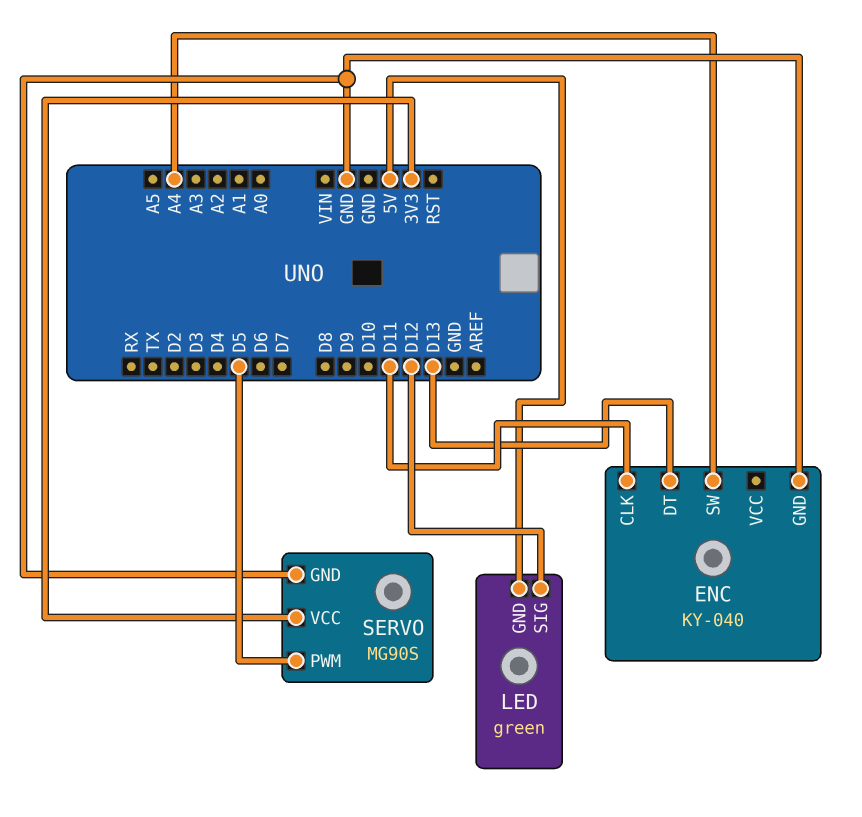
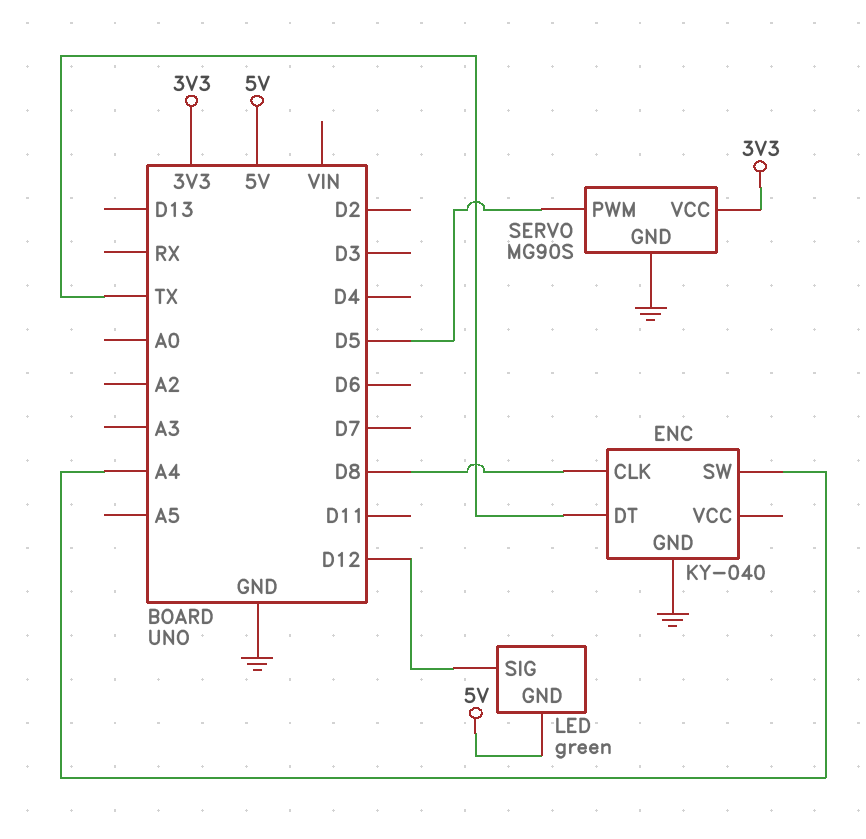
ENC pin CLK: D11 -> D8
ENC pin DT: D13 -> TX

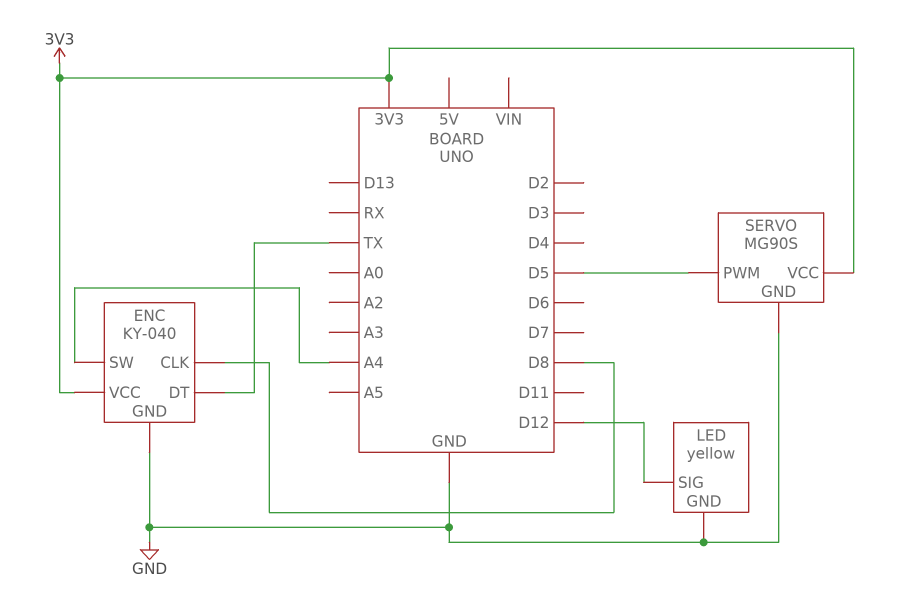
ENC pin VCC: none -> 3V3
LED: green -> yellow
LED pin GND: 5V -> GND

